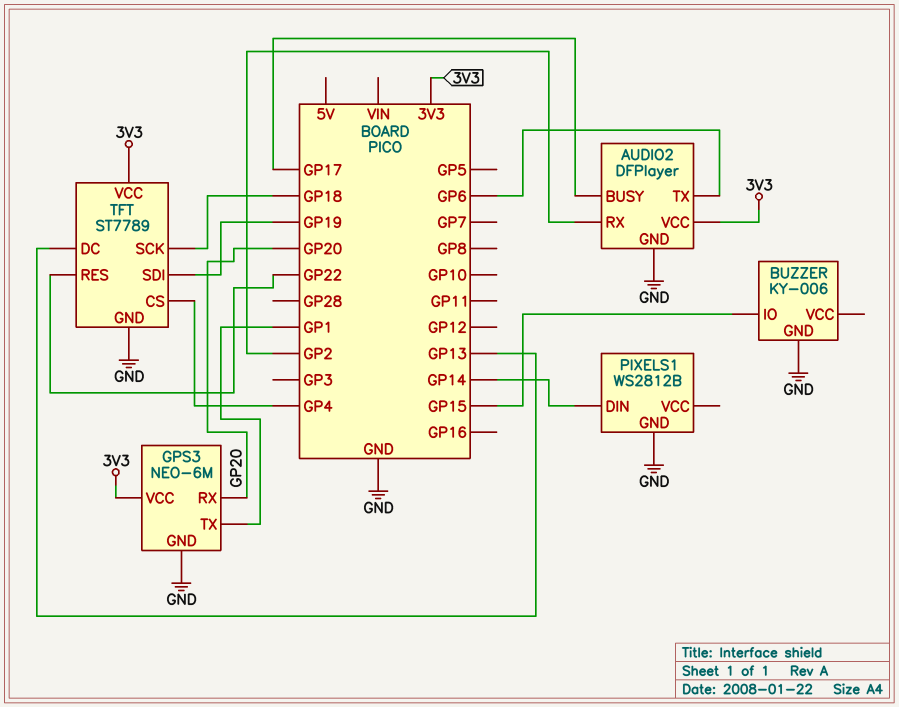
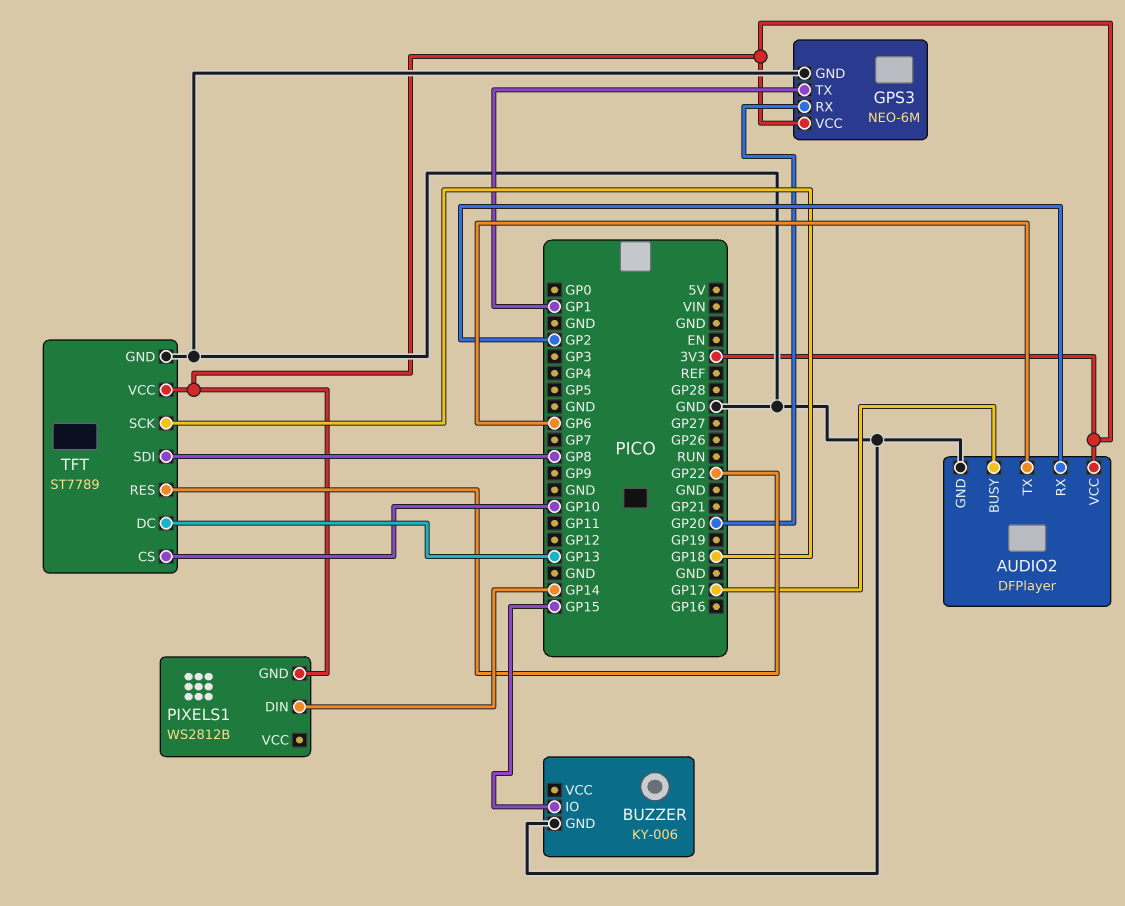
PIXELS1 pin GND: GND -> 3V3
TFT pin CS: GP4 -> GP10
TFT pin SDI: GP19 -> GP8

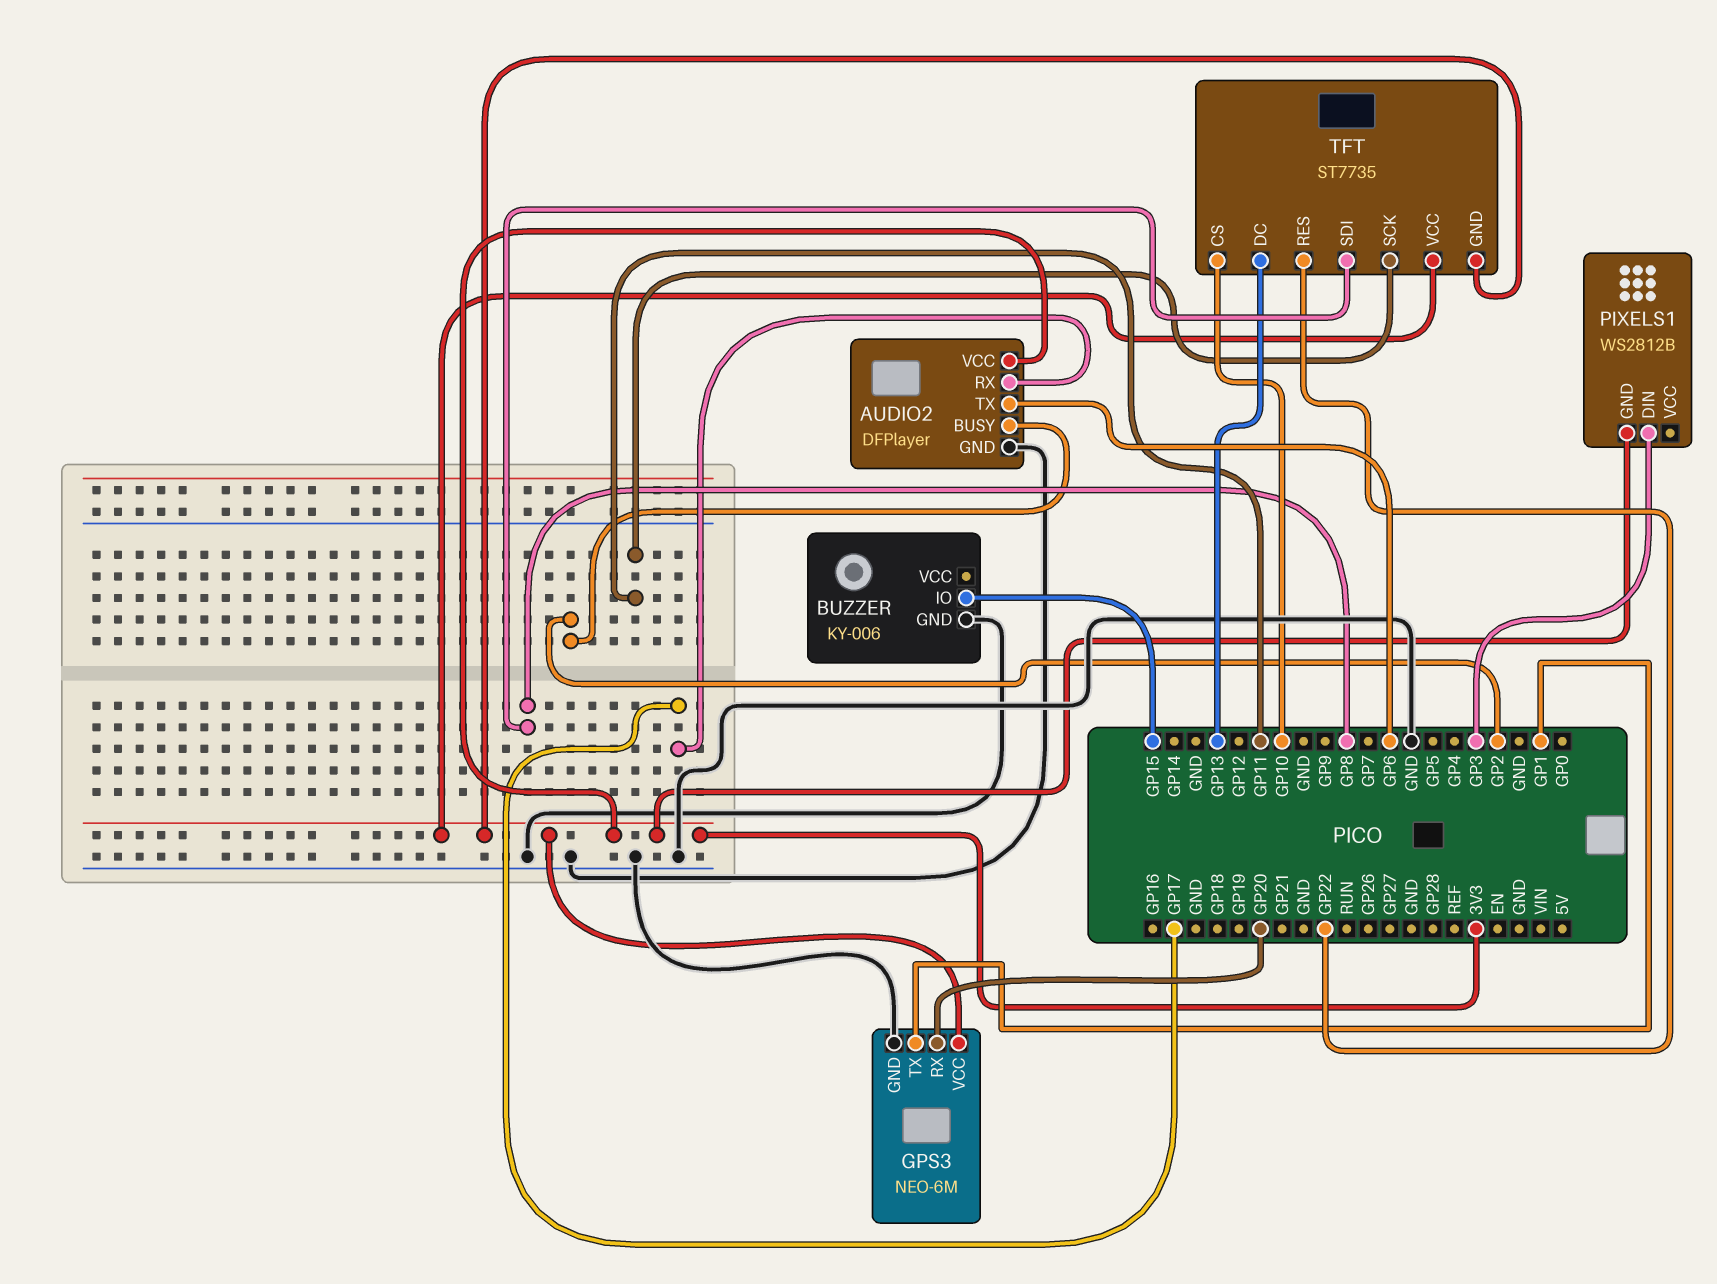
AUDIO2 pin BUSY: GP17 -> GP2
AUDIO2 pin RX: GP2 -> GP17
PIXELS1 pin DIN: GP14 -> GP3
TFT: ST7789 -> ST7735
TFT pin GND: GND -> 3V3
TFT pin SCK: GP18 -> GP11

